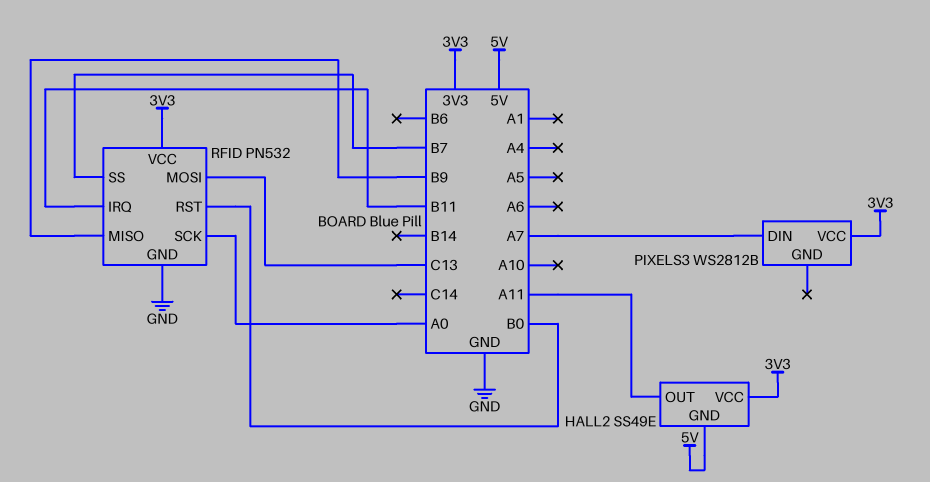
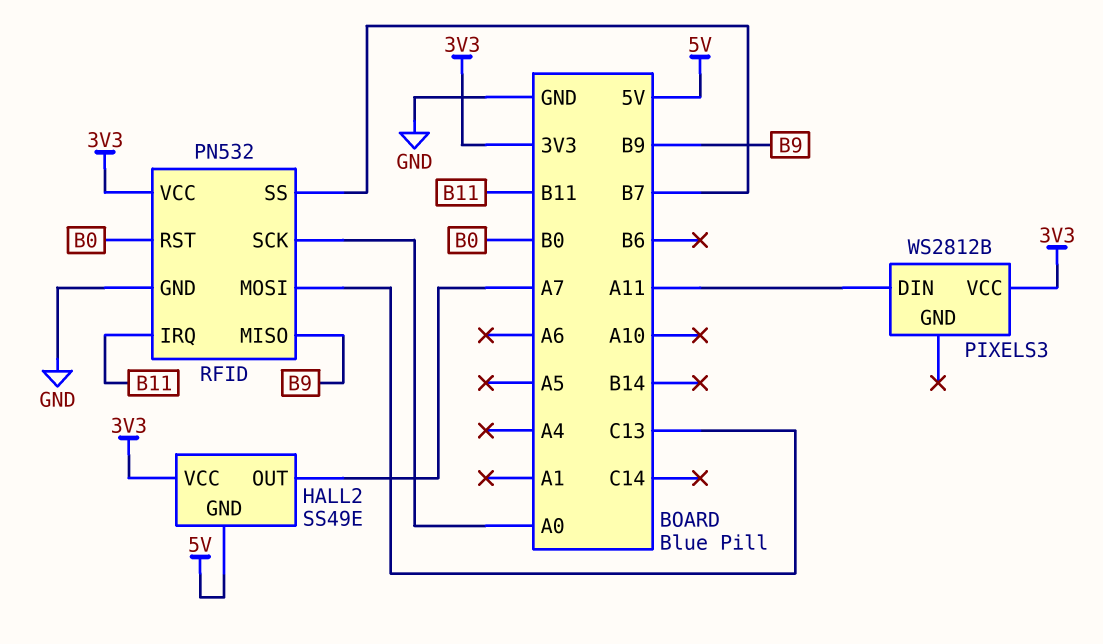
HALL2 pin OUT: A11 -> A7
PIXELS3 pin DIN: A7 -> A11

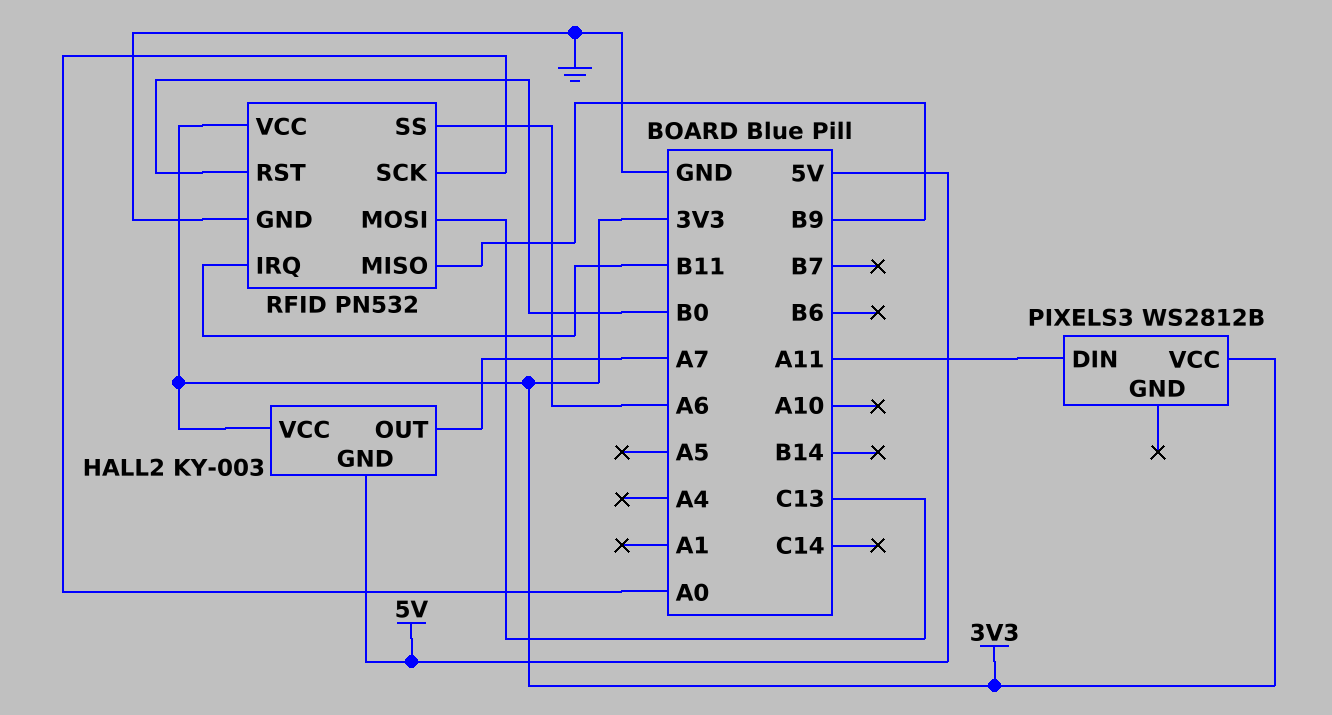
HALL2: SS49E -> KY-003
RFID pin SS: B7 -> A6

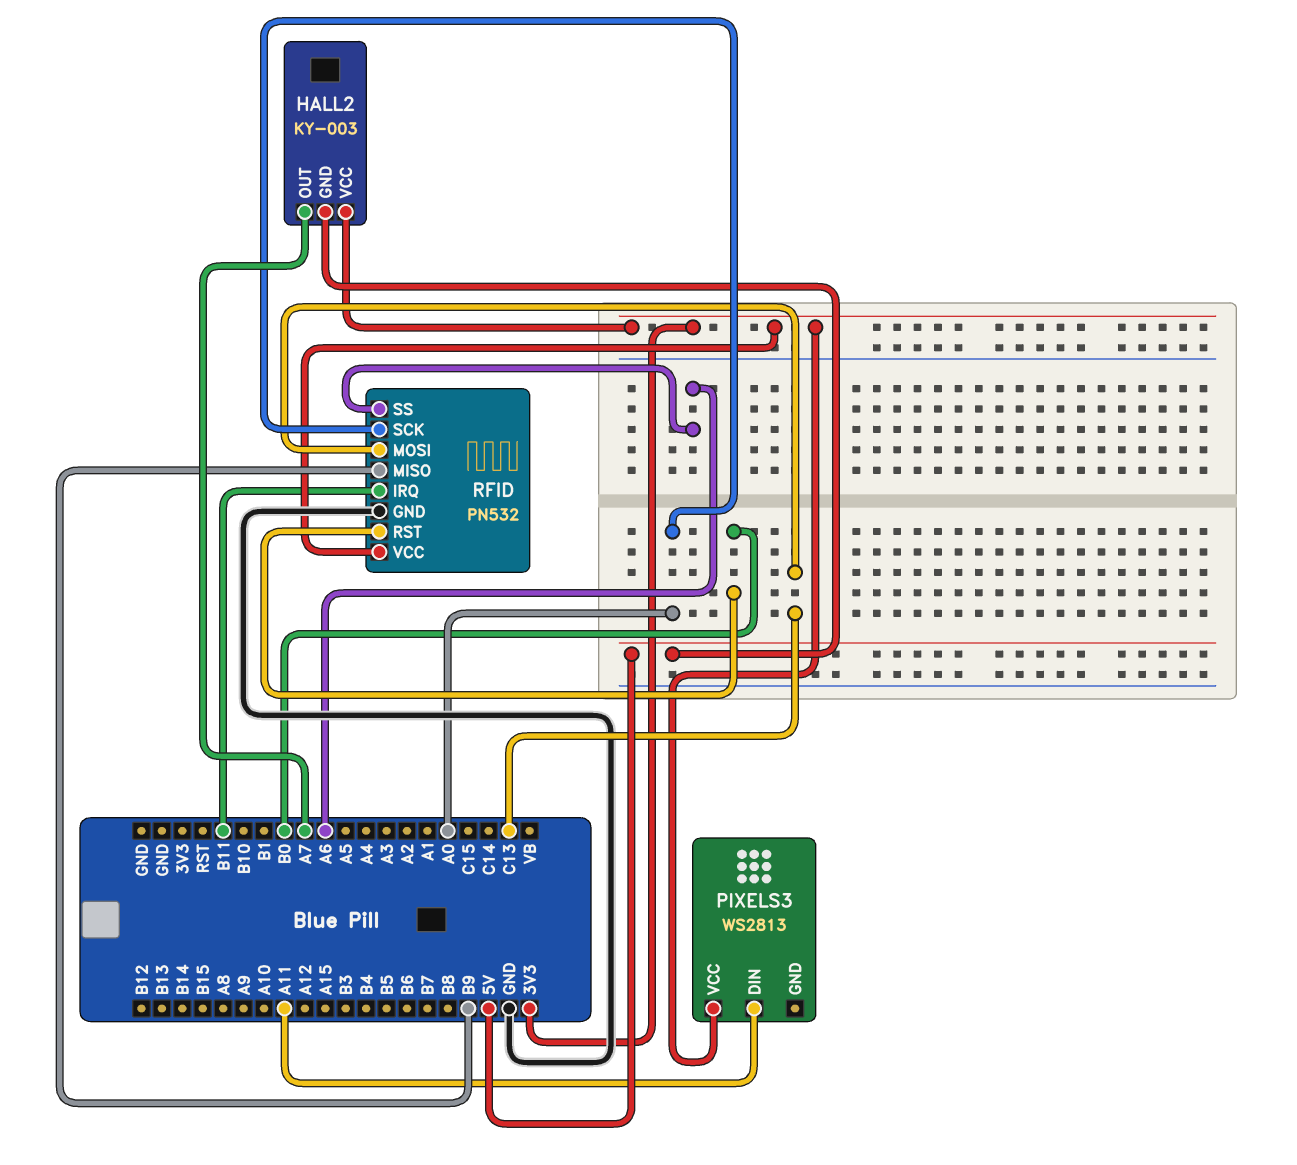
PIXELS3: WS2812B -> WS2813

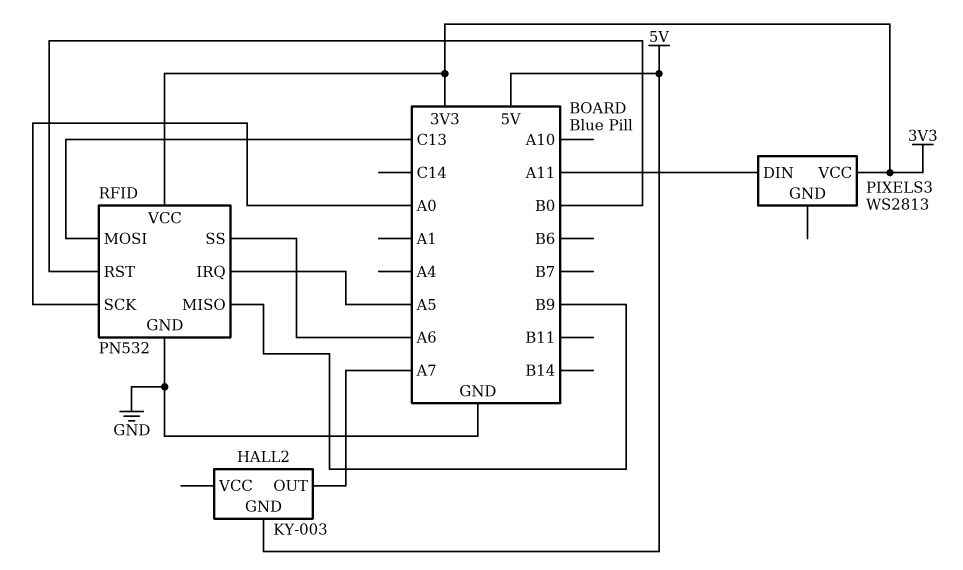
HALL2 pin VCC: 3V3 -> none
RFID pin IRQ: B11 -> A5

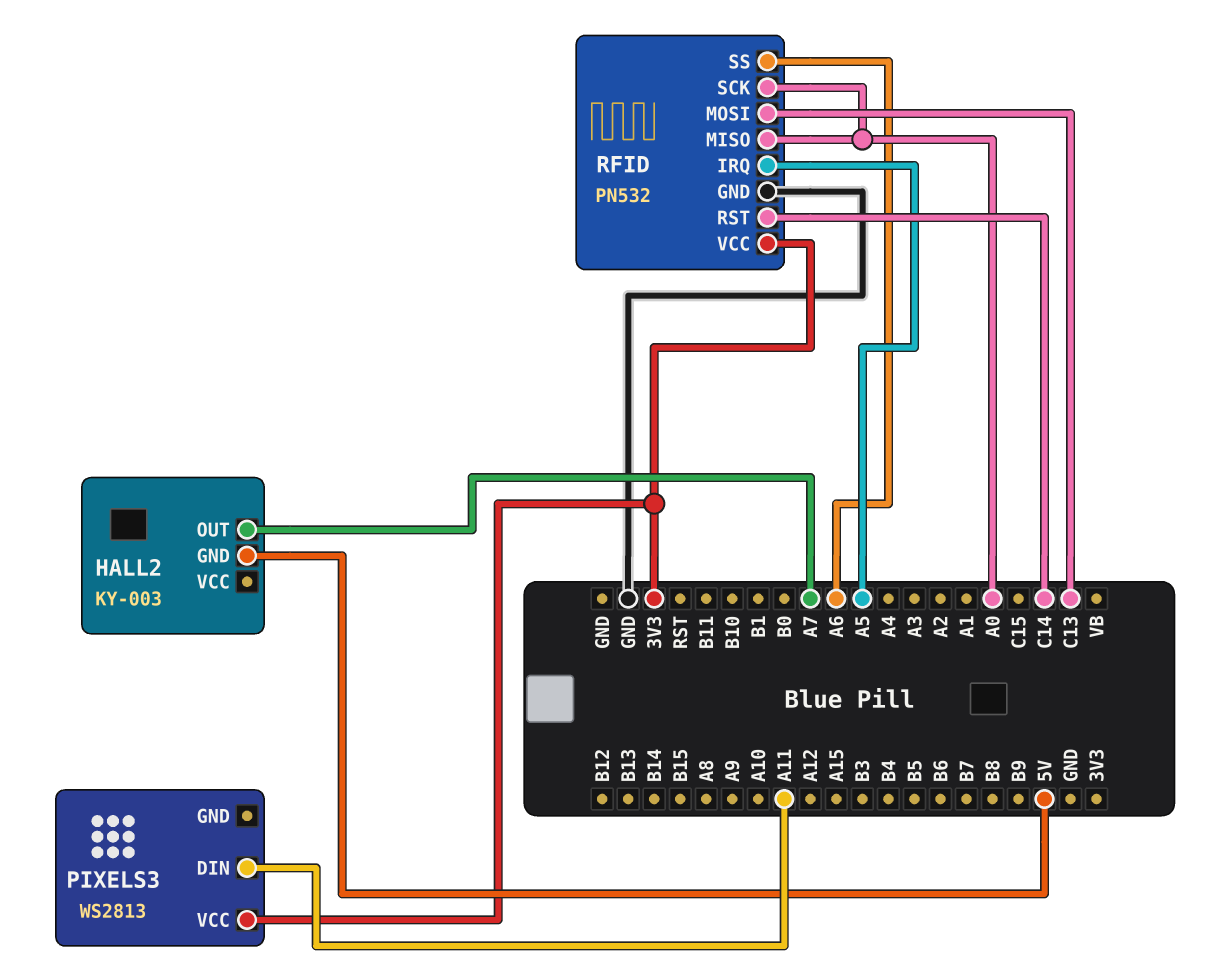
RFID pin MISO: B9 -> A0
RFID pin RST: B0 -> C14

